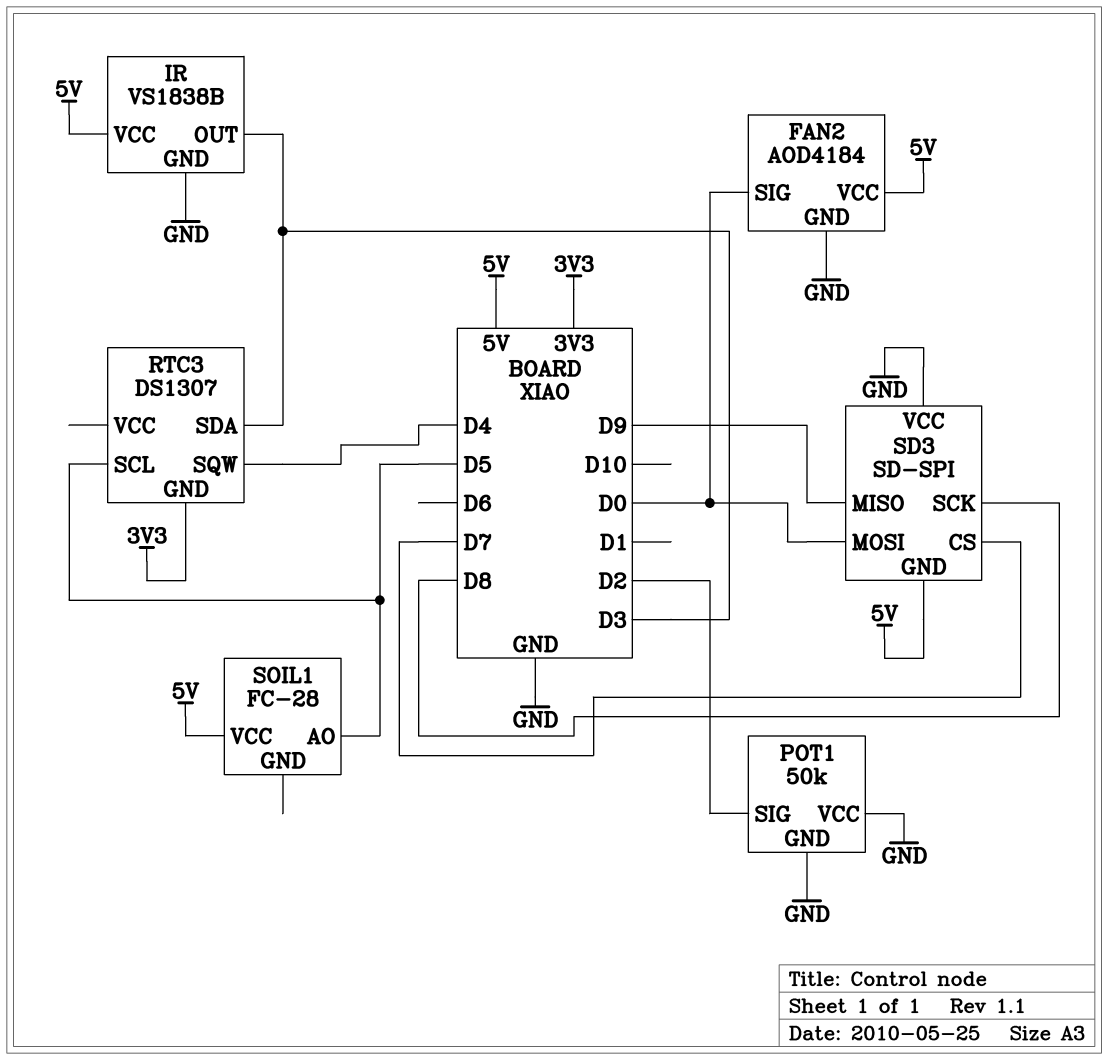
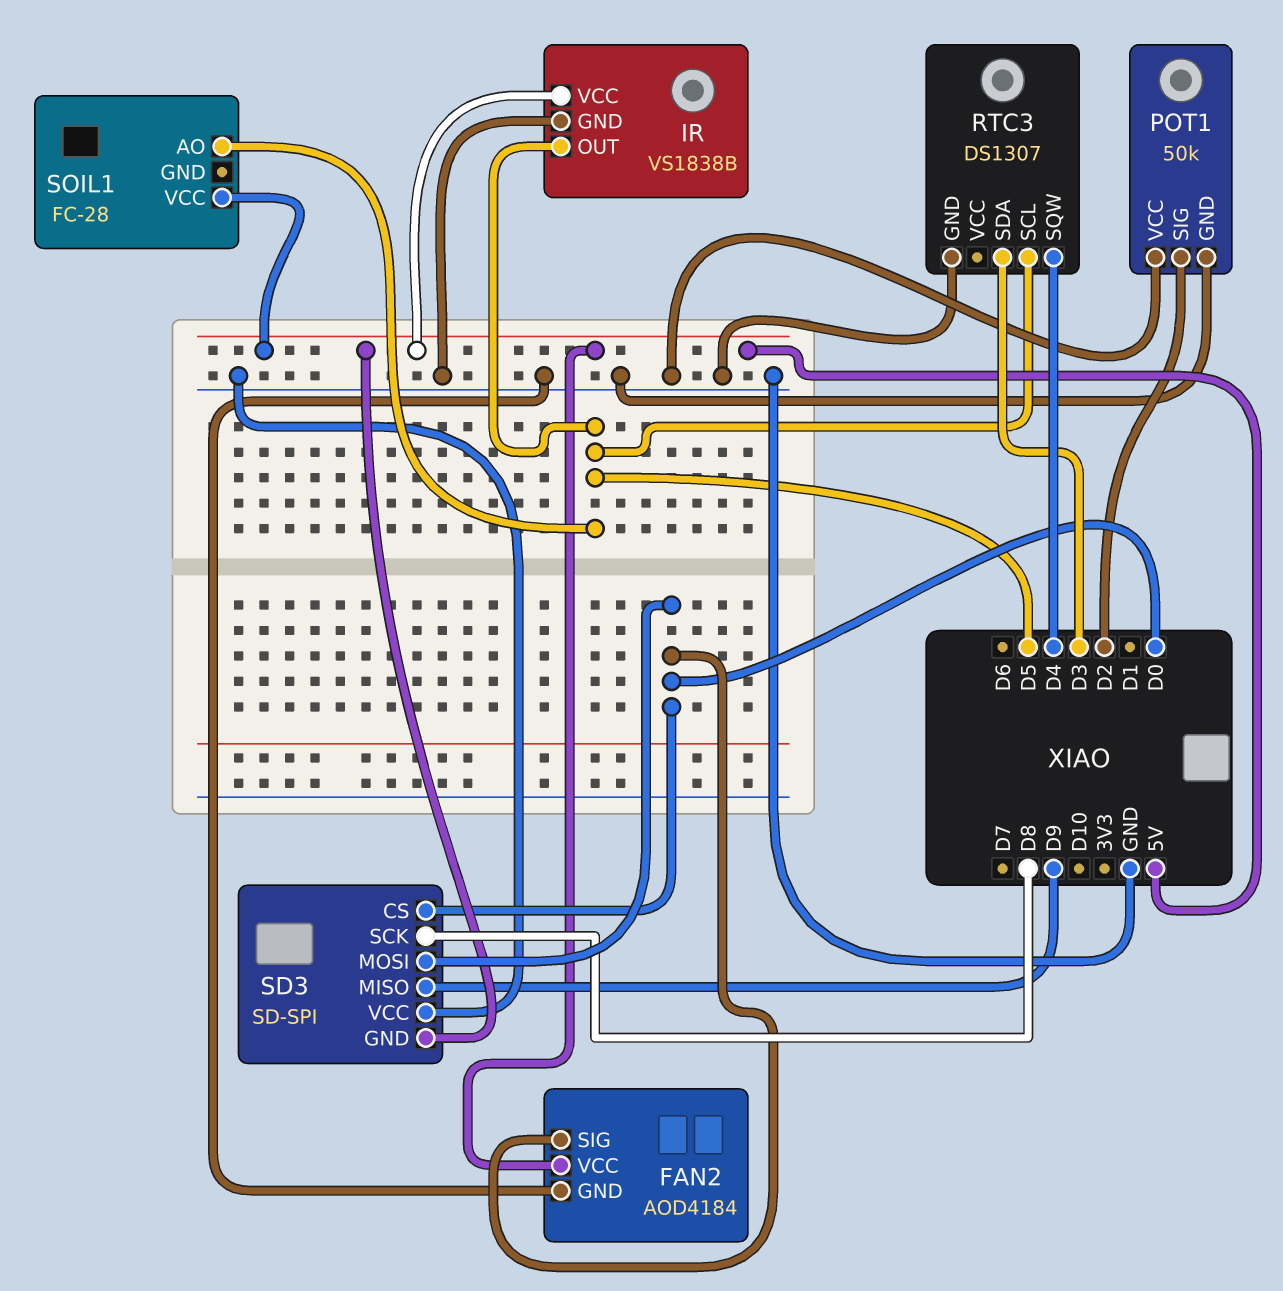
IR pin OUT: D3 -> D5
RTC3 pin GND: 3V3 -> GND
SD3 pin CS: D7 -> D0

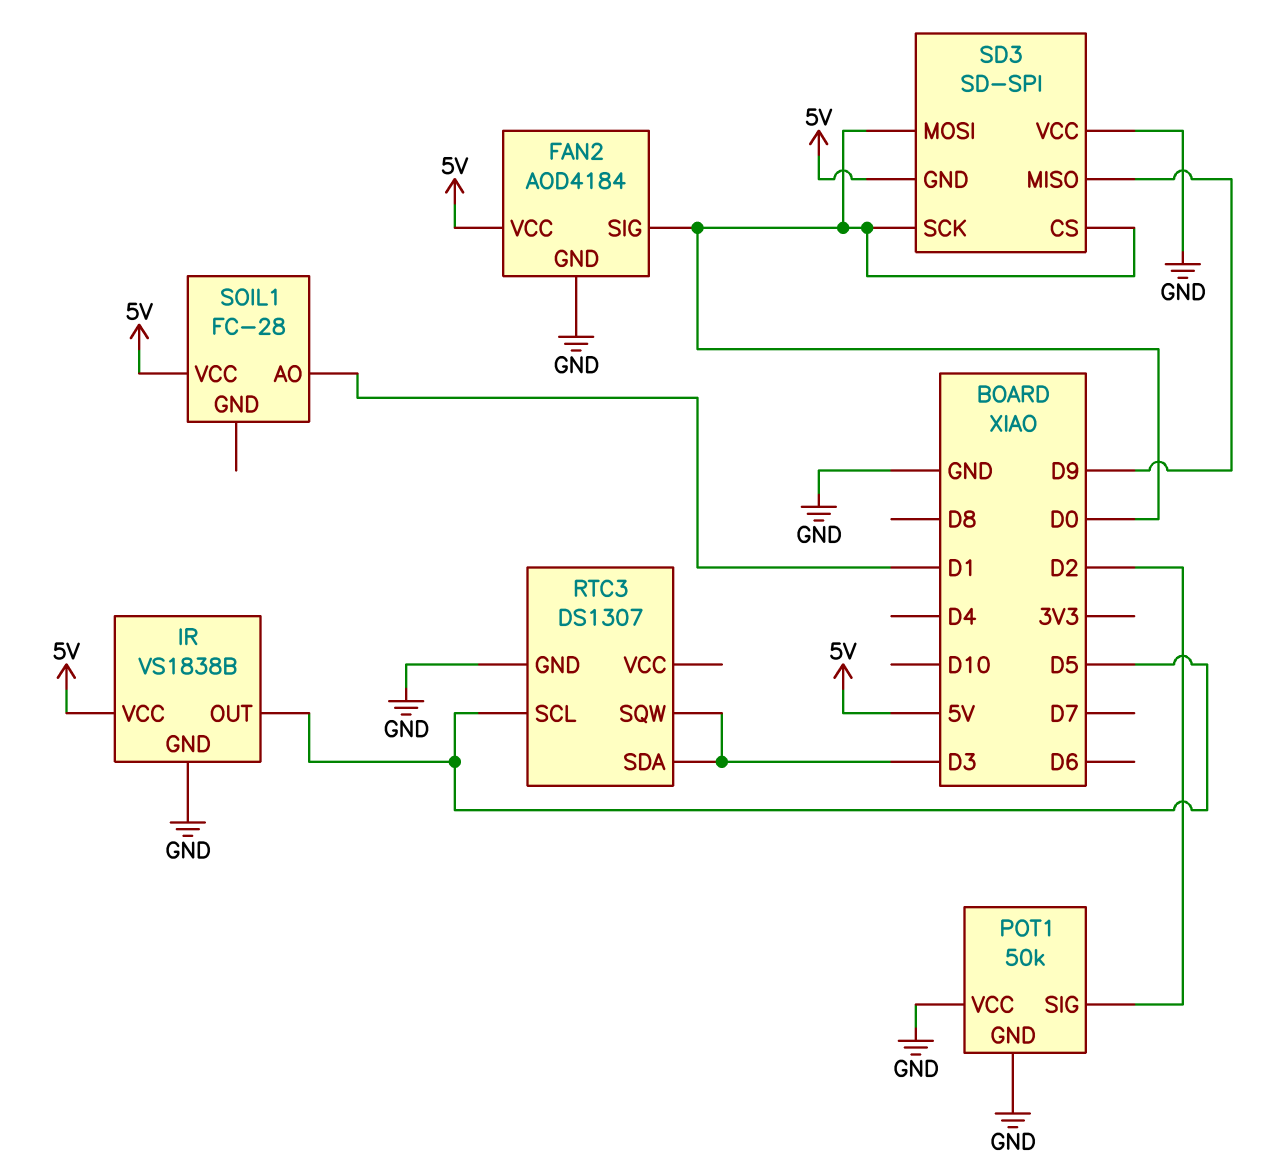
RTC3 pin SQW: D4 -> D3
SD3 pin SCK: D8 -> D0
SOIL1 pin AO: D5 -> D1

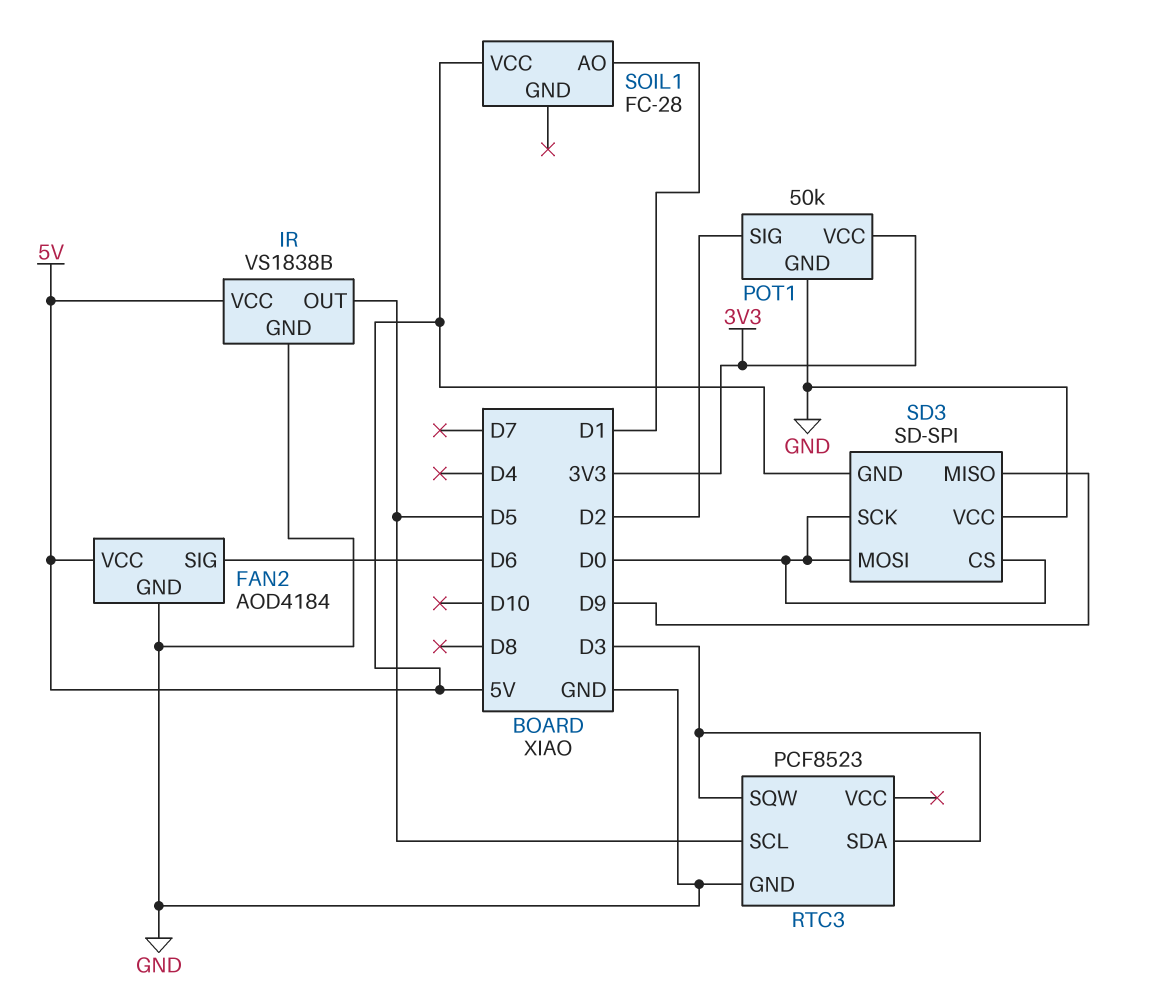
FAN2 pin SIG: D0 -> D6
POT1 pin VCC: GND -> 3V3
RTC3: DS1307 -> PCF8523

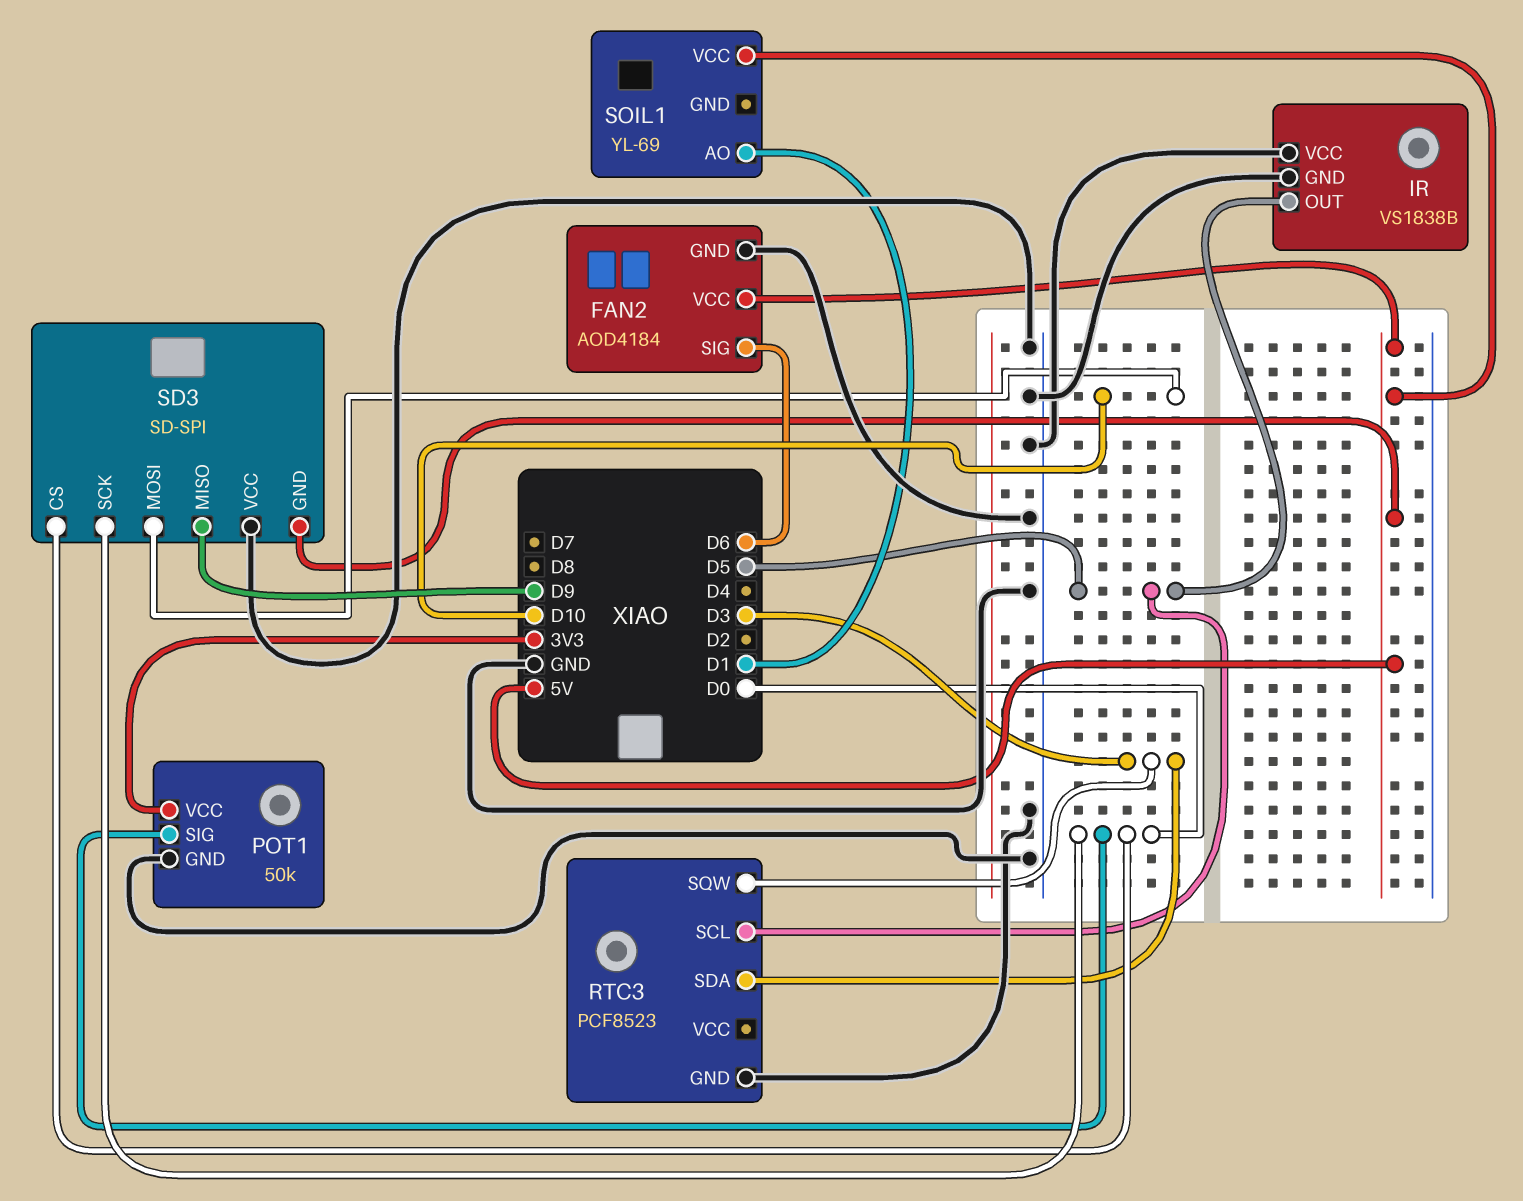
IR pin VCC: 5V -> GND
POT1 pin SIG: D2 -> D0
SD3 pin MOSI: D0 -> D10
SOIL1: FC-28 -> YL-69

